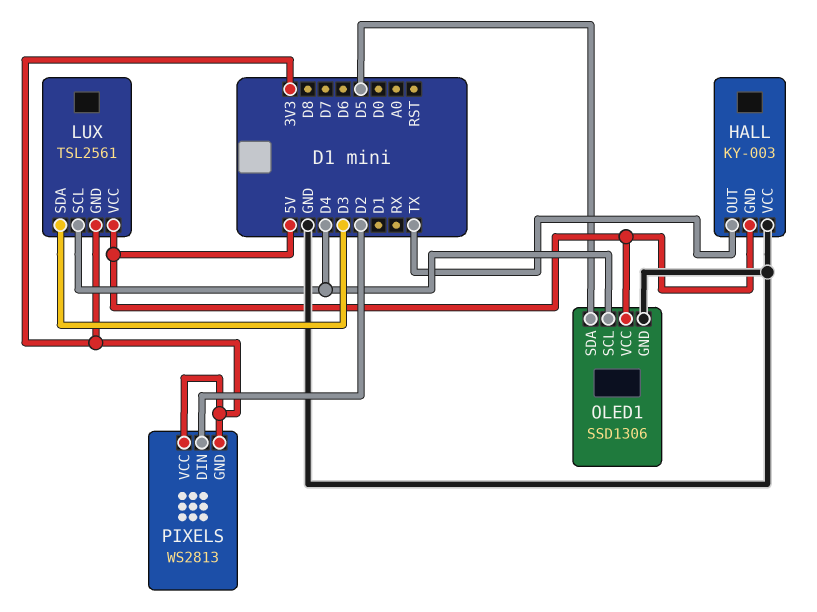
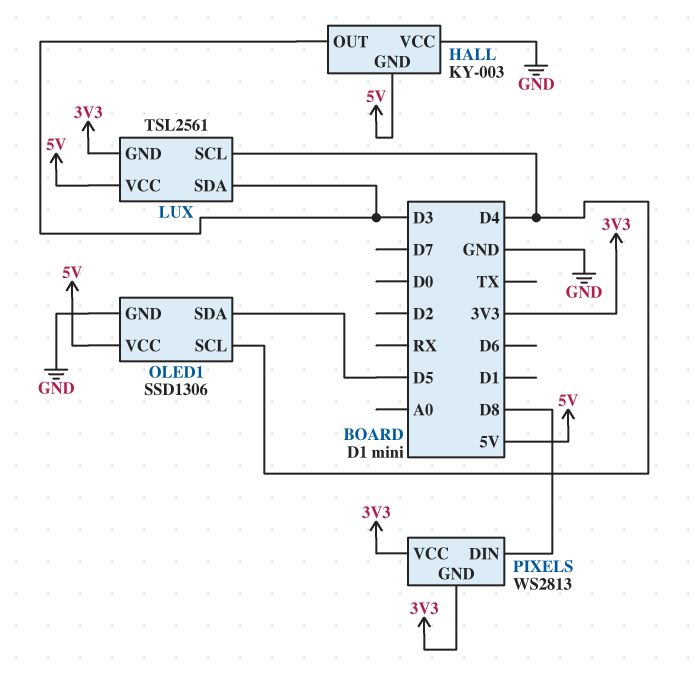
HALL pin OUT: TX -> D3
PIXELS pin DIN: D2 -> D8

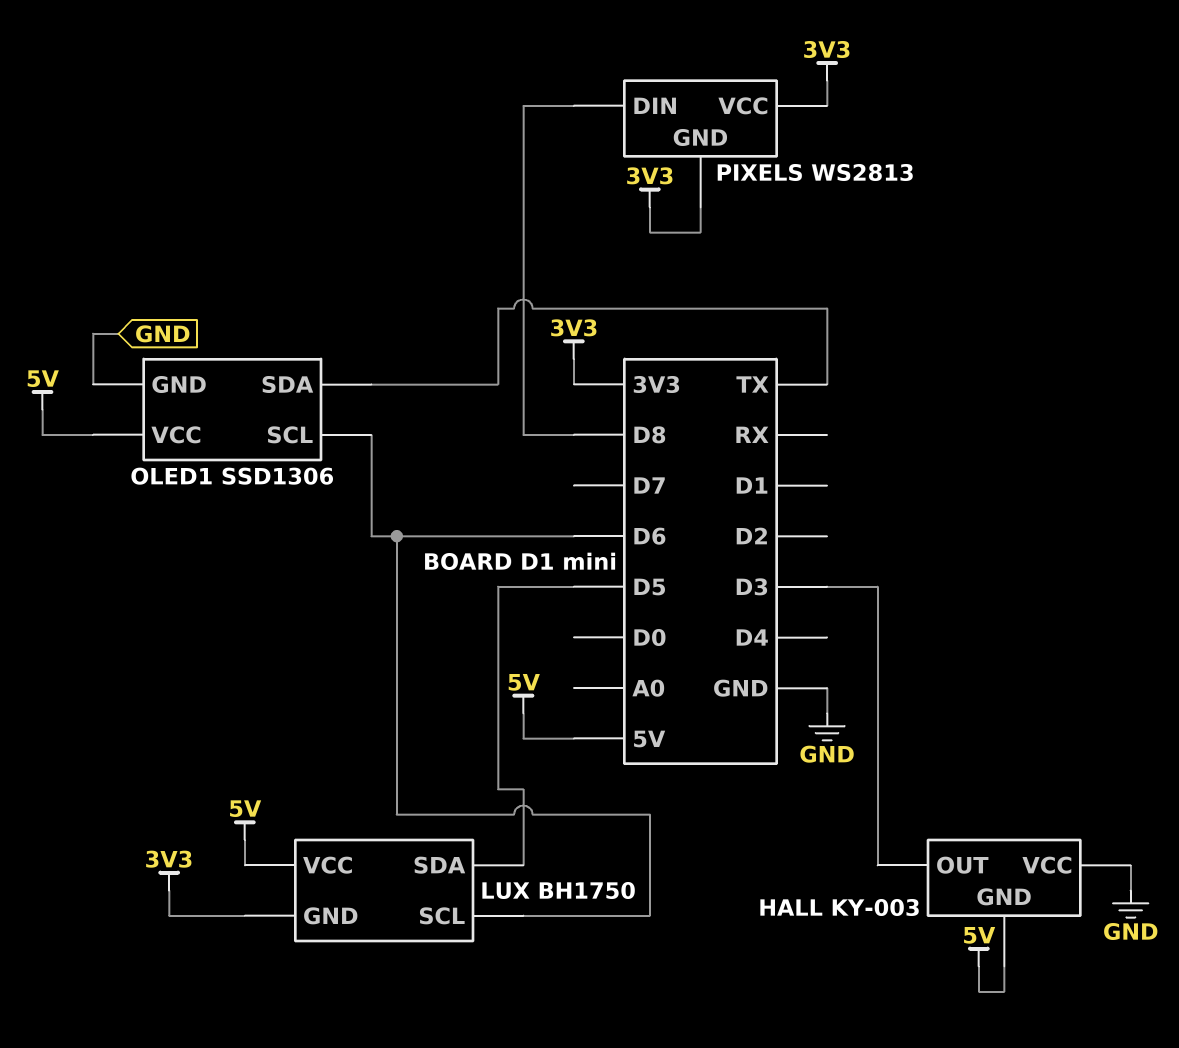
LUX: TSL2561 -> BH1750
LUX pin SCL: D4 -> D6
LUX pin SDA: D3 -> D5
OLED1 pin SCL: D4 -> D6
OLED1 pin SDA: D5 -> TX

